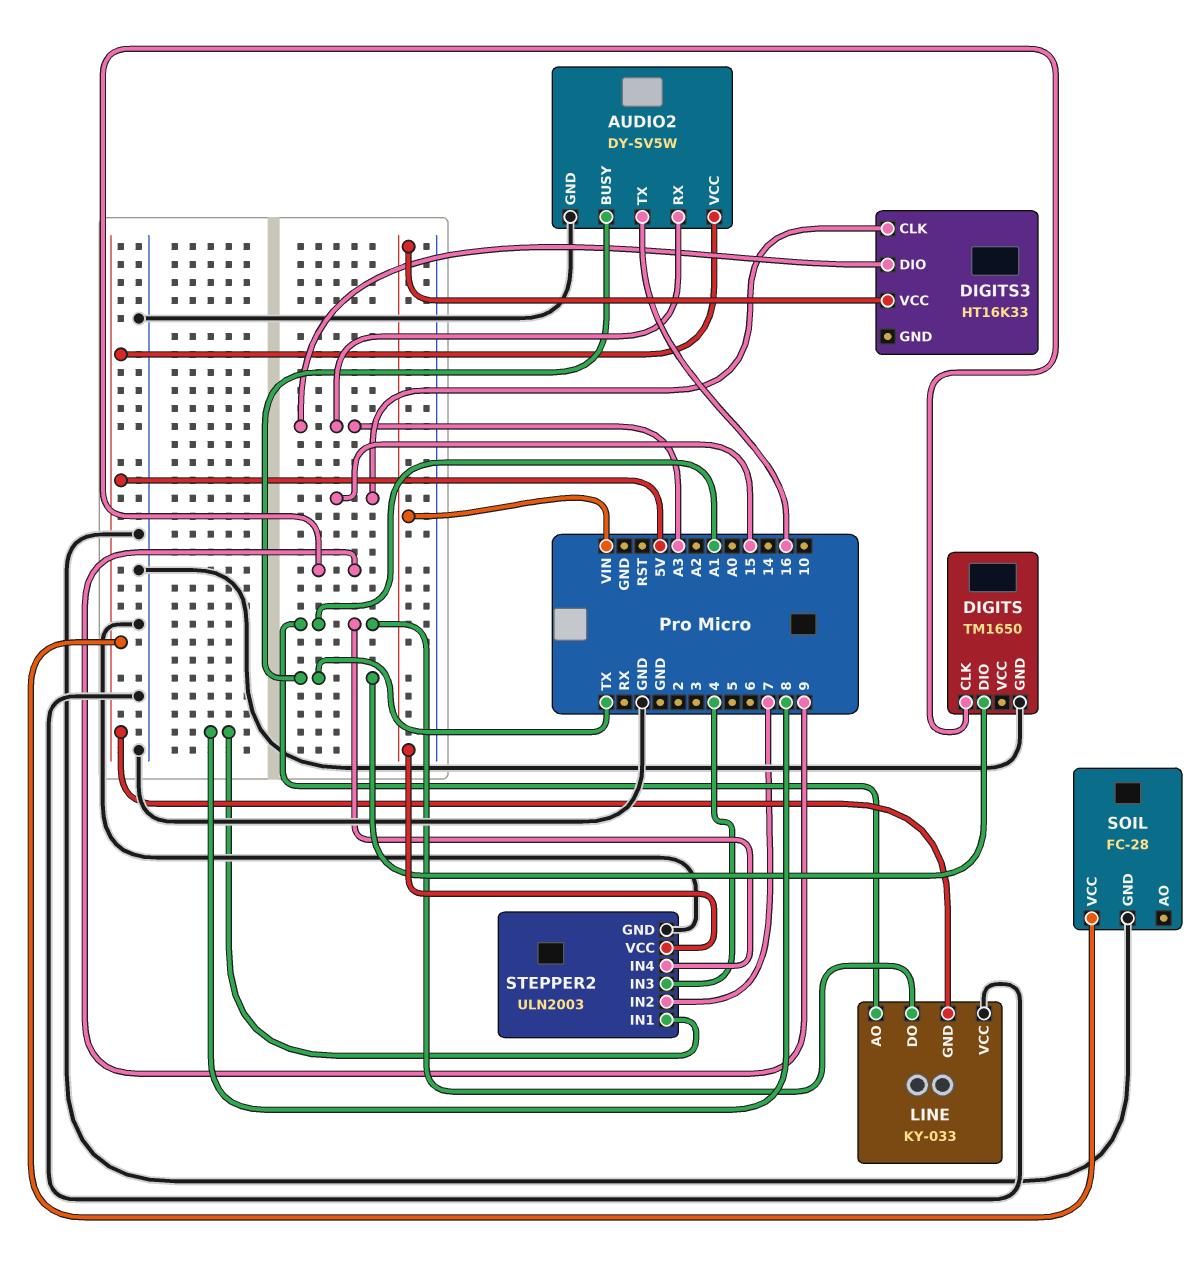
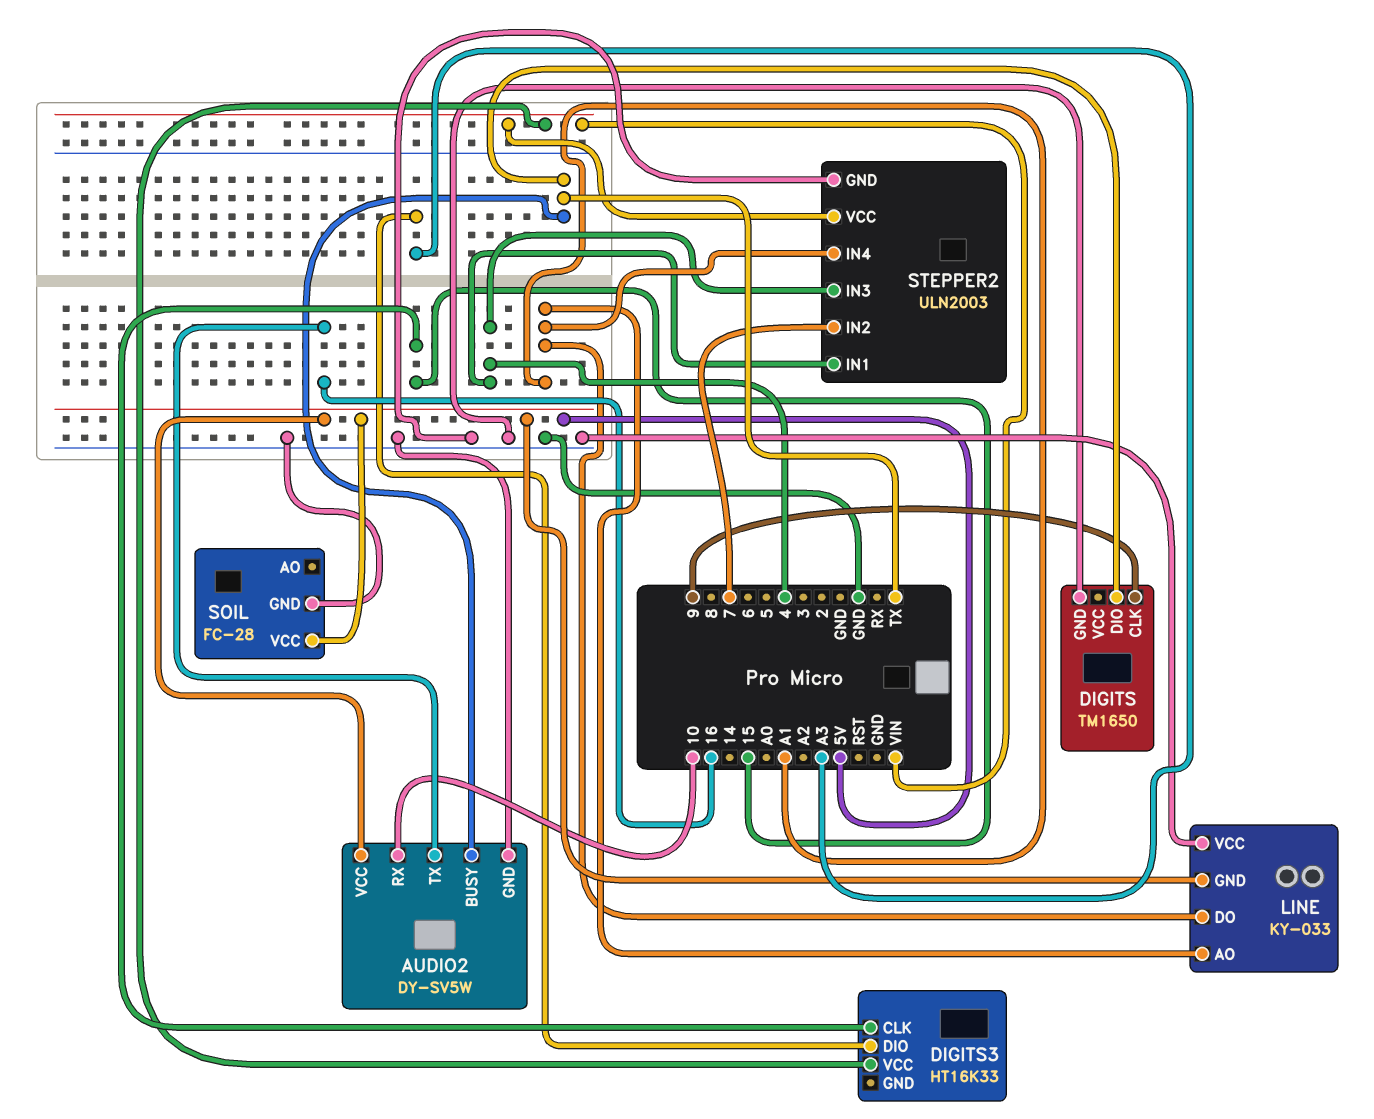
AUDIO2 pin RX: A3 -> 10
STEPPER2 pin IN1: 8 -> 4

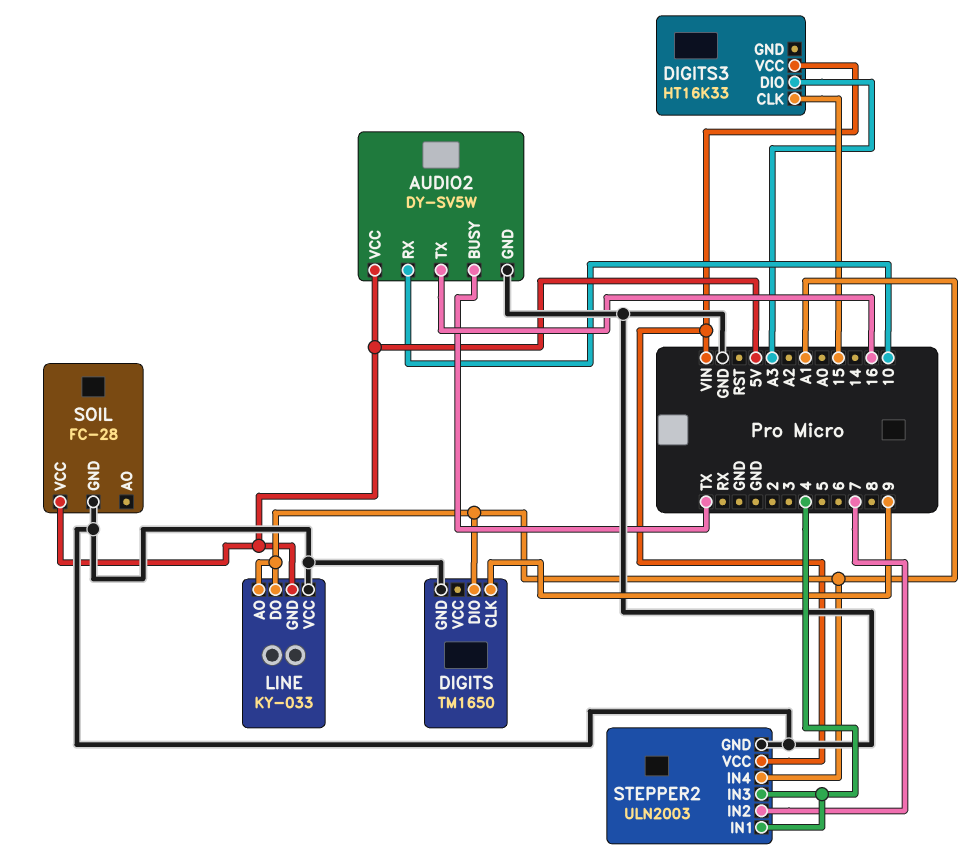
DIGITS pin DIO: TX -> A1

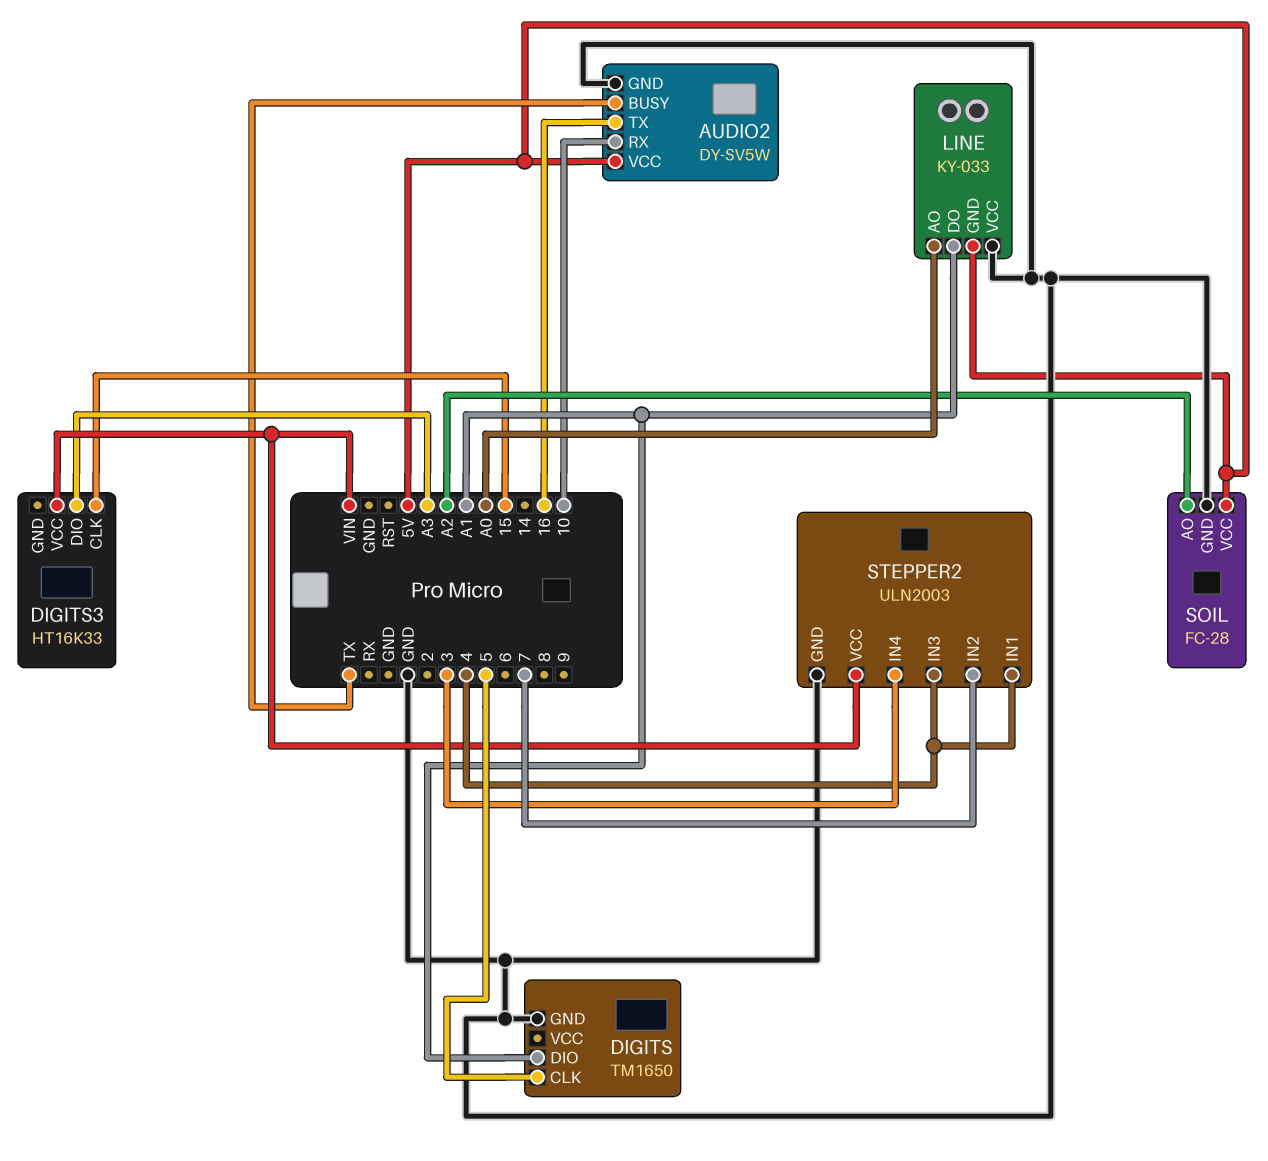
DIGITS pin CLK: 9 -> 5
LINE pin AO: A1 -> A0
SOIL pin AO: none -> A2
STEPPER2 pin IN4: A1 -> 3

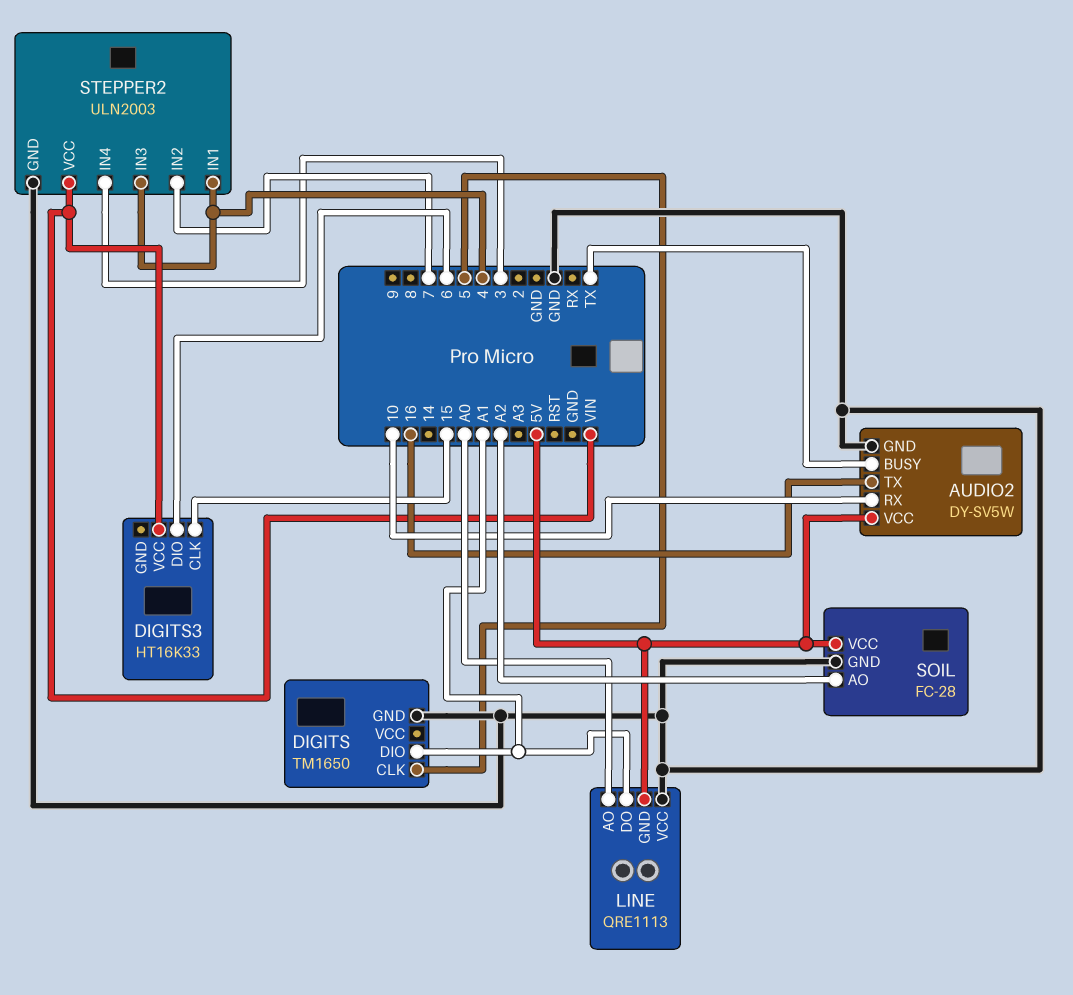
DIGITS3 pin DIO: A3 -> 6
LINE: KY-033 -> QRE1113

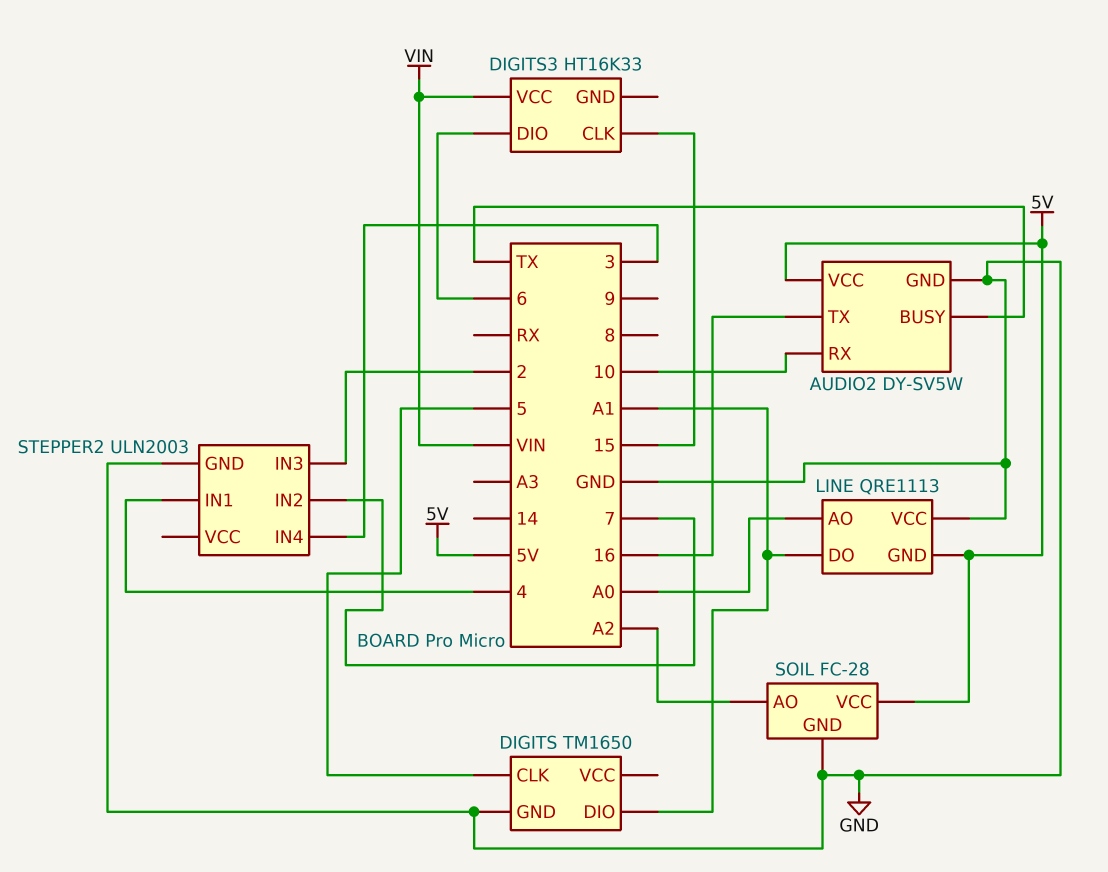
STEPPER2 pin IN3: 4 -> 2
STEPPER2 pin VCC: VIN -> none

